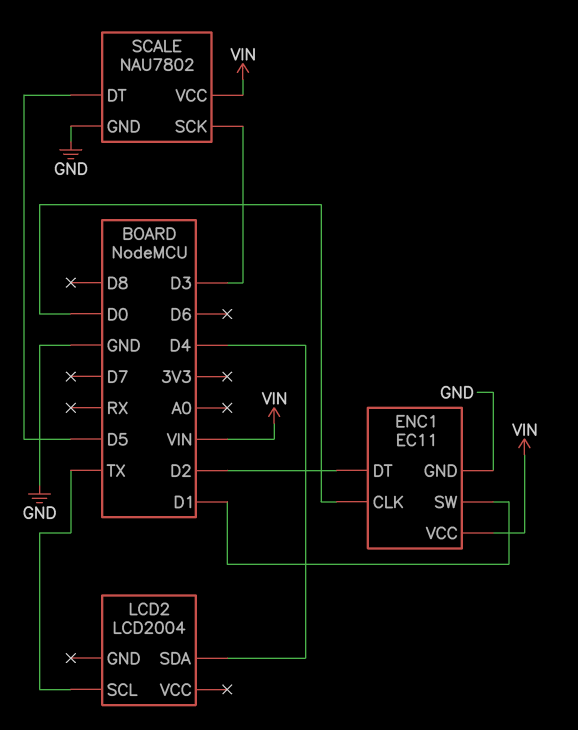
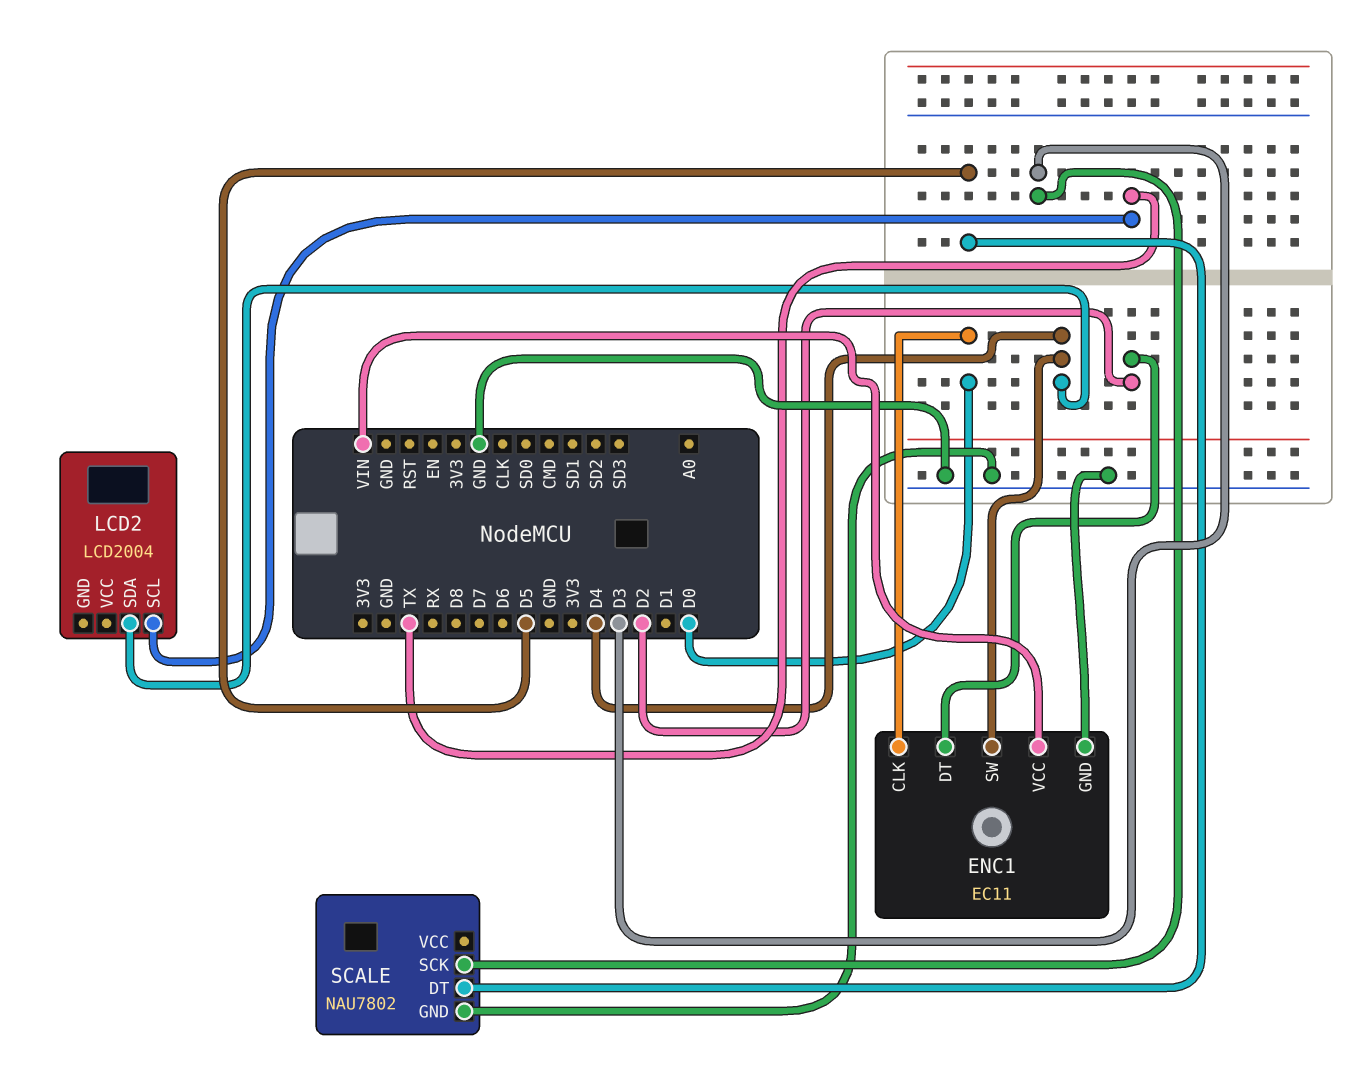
ENC1 pin SW: D1 -> D4
SCALE pin VCC: VIN -> none

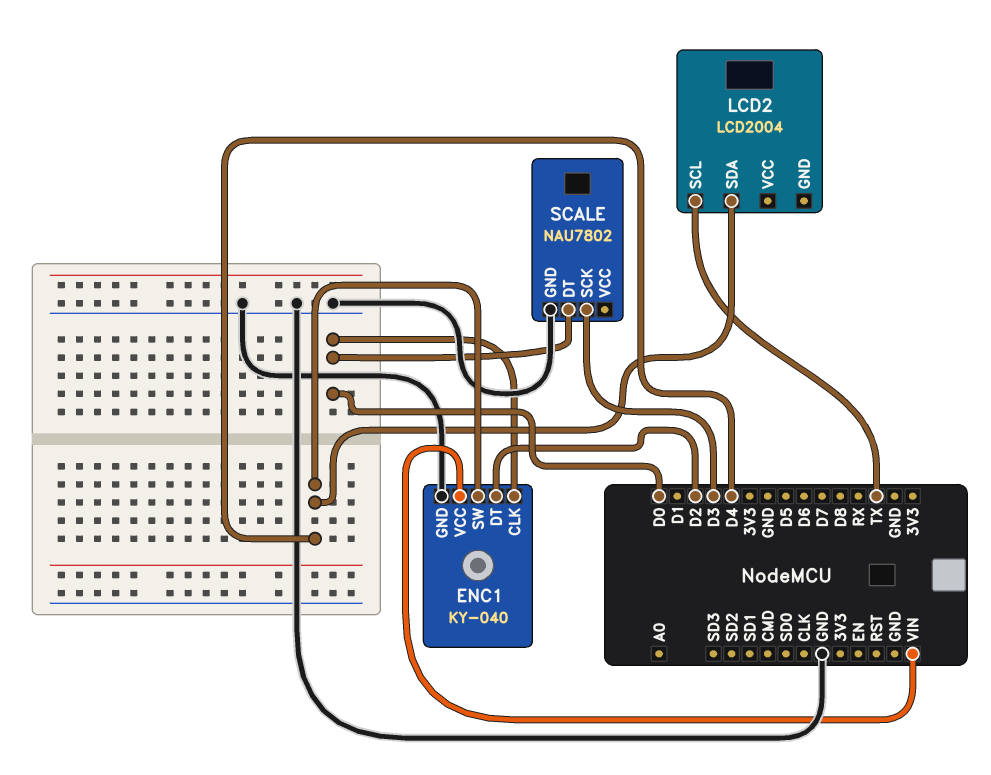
ENC1: EC11 -> KY-040
SCALE pin DT: D5 -> D0

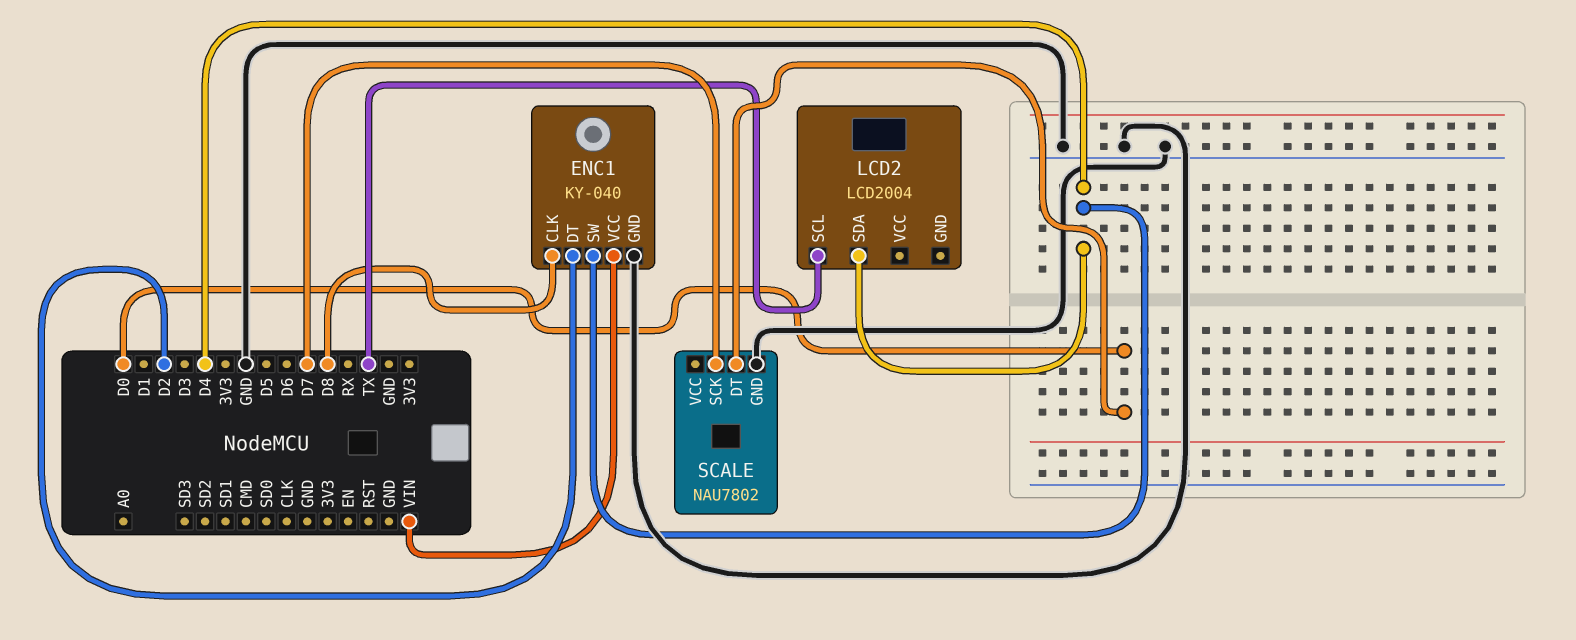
ENC1 pin CLK: D0 -> D8
SCALE pin SCK: D3 -> D7

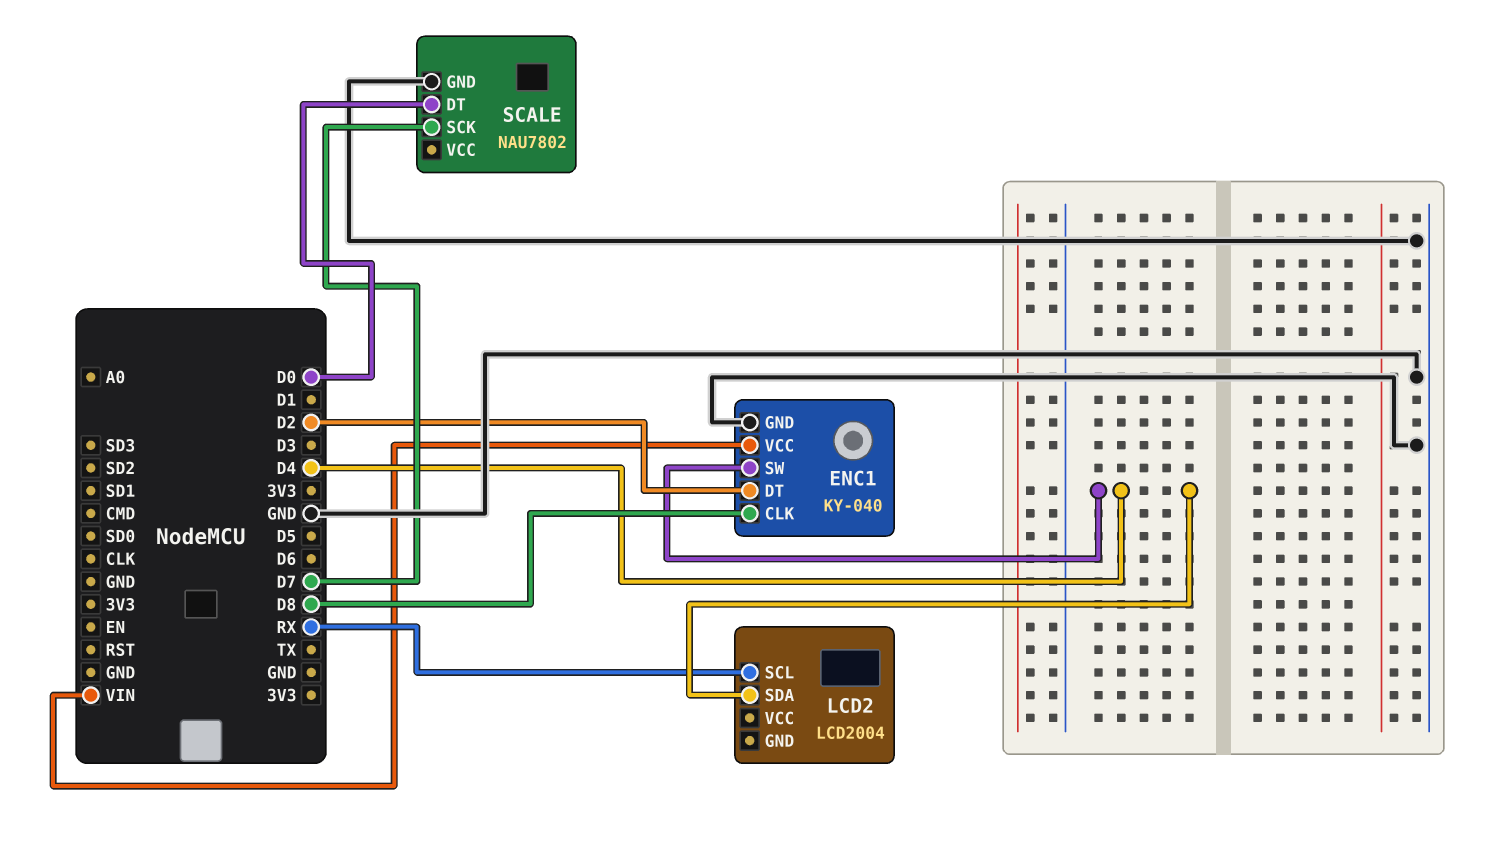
LCD2 pin SCL: TX -> RX

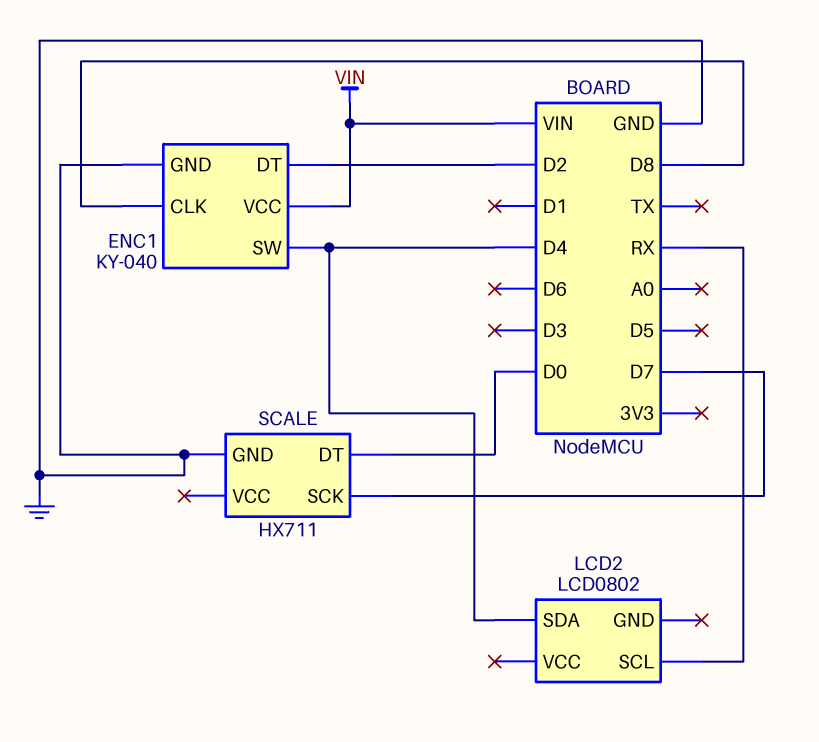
LCD2: LCD2004 -> LCD0802
SCALE: NAU7802 -> HX711

